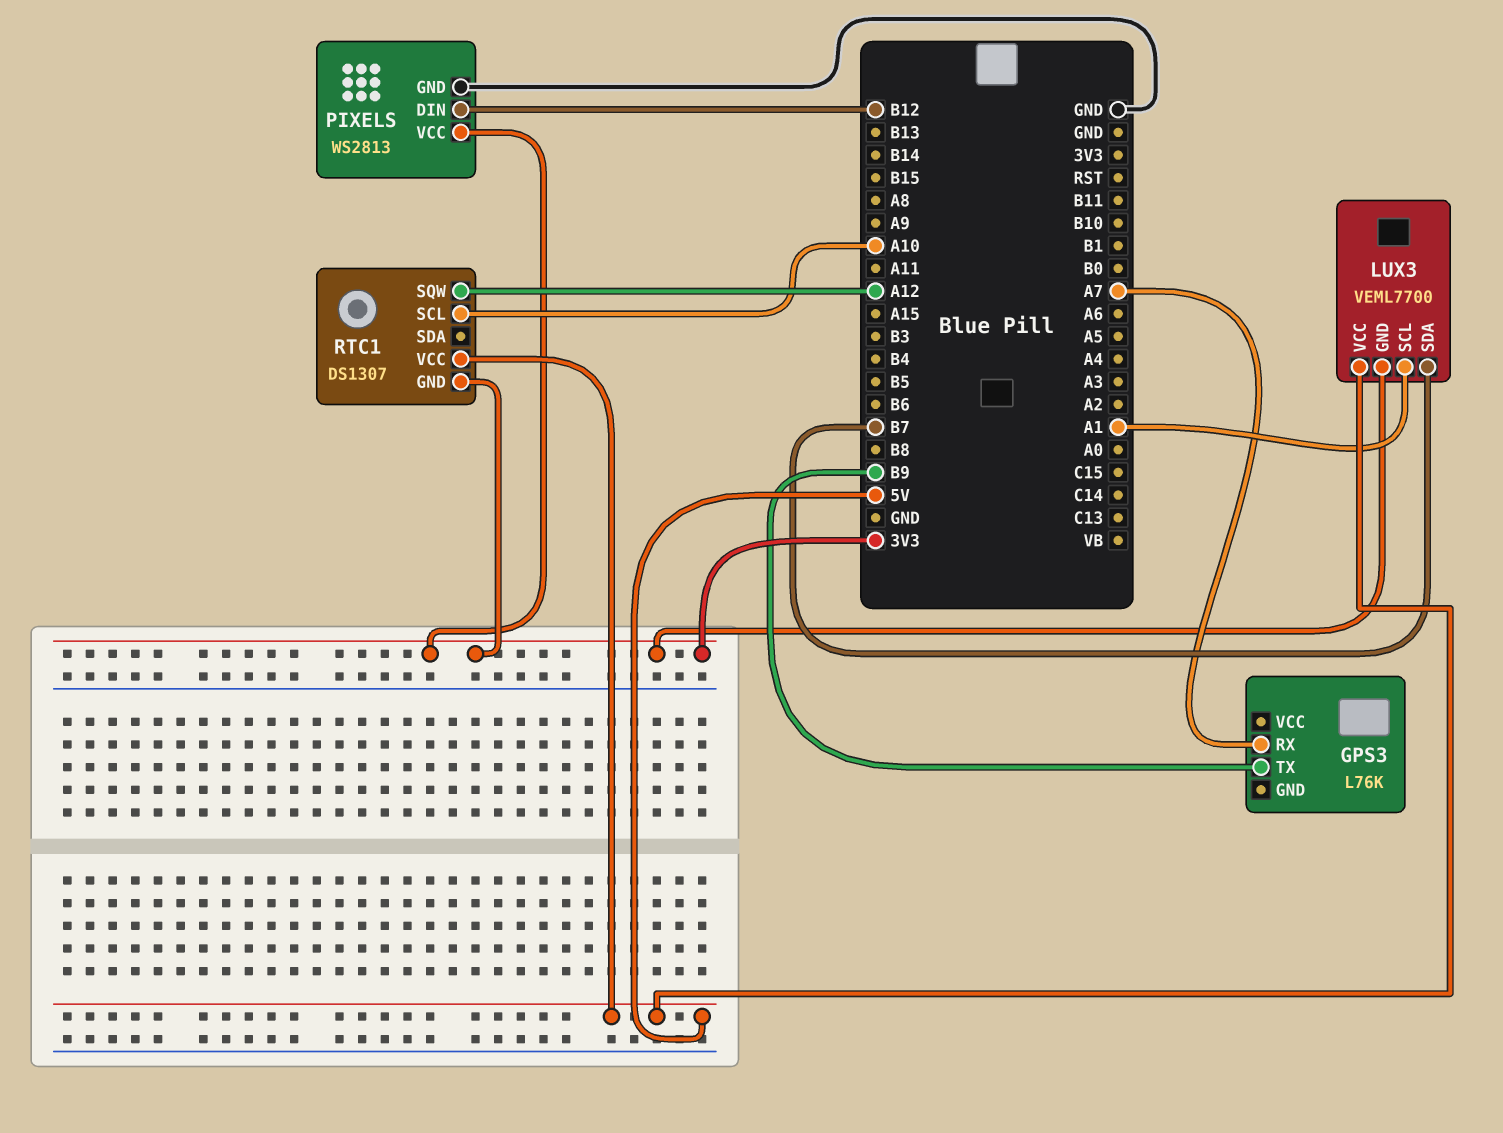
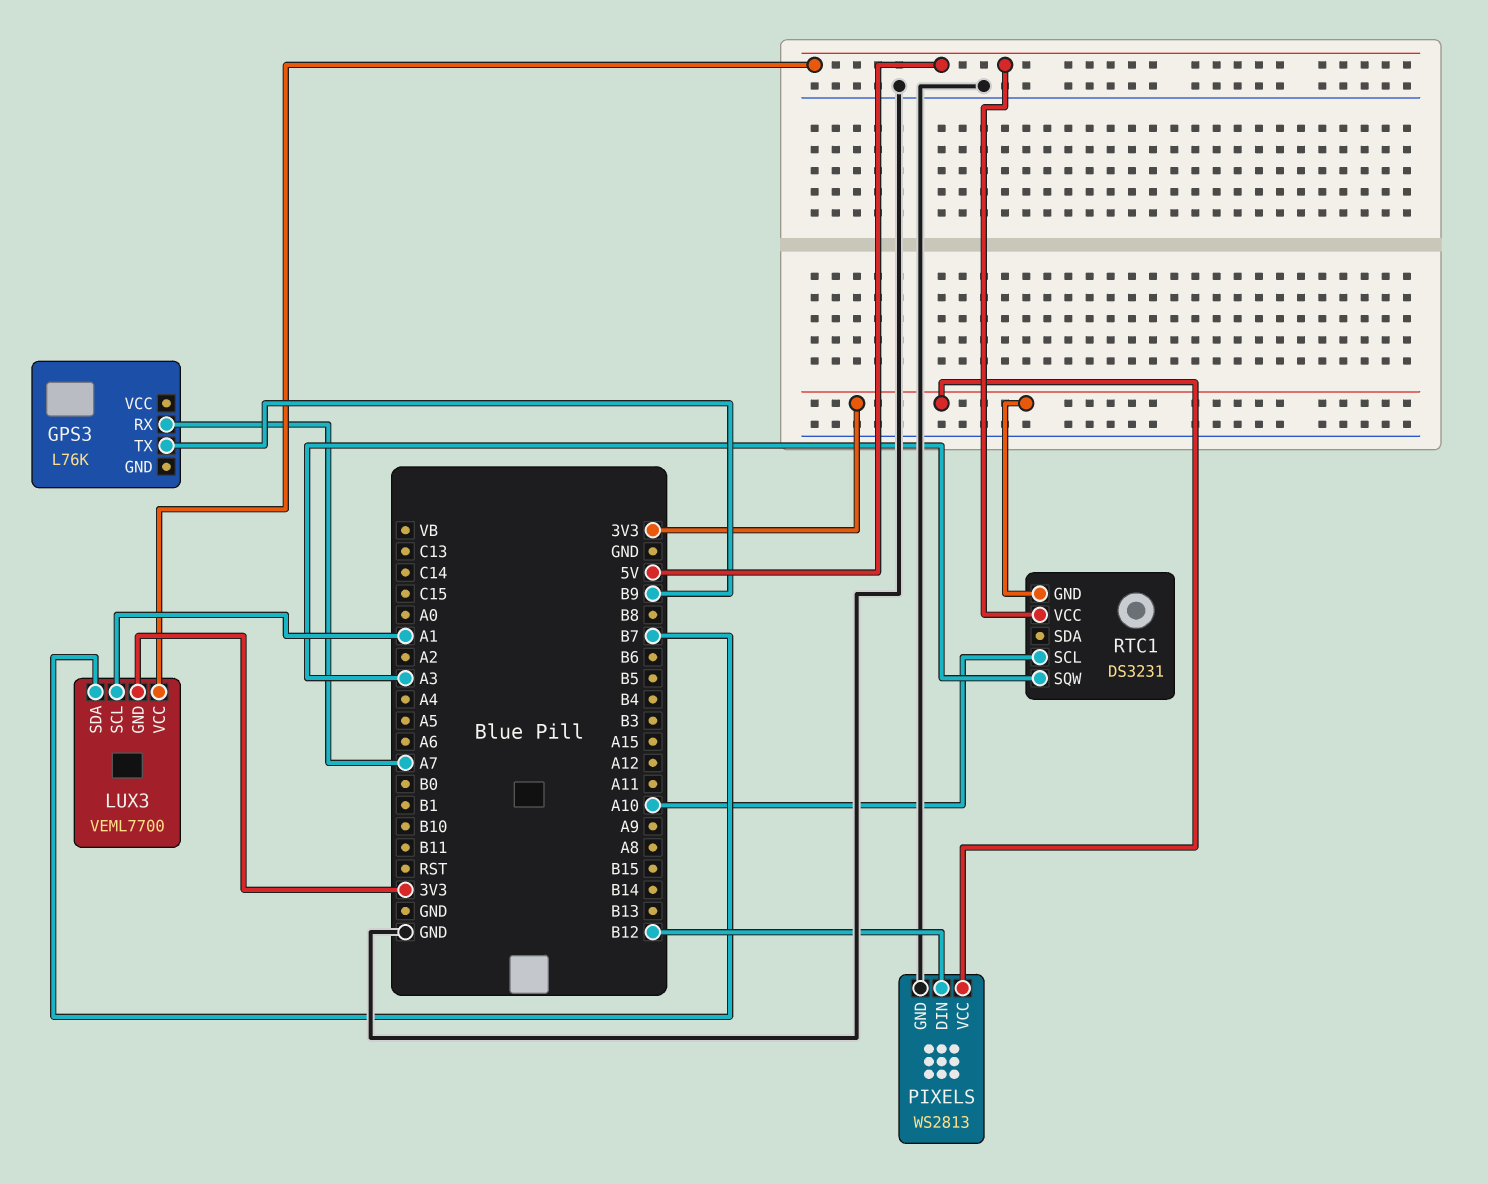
RTC1: DS1307 -> DS3231
RTC1 pin SQW: A12 -> A3

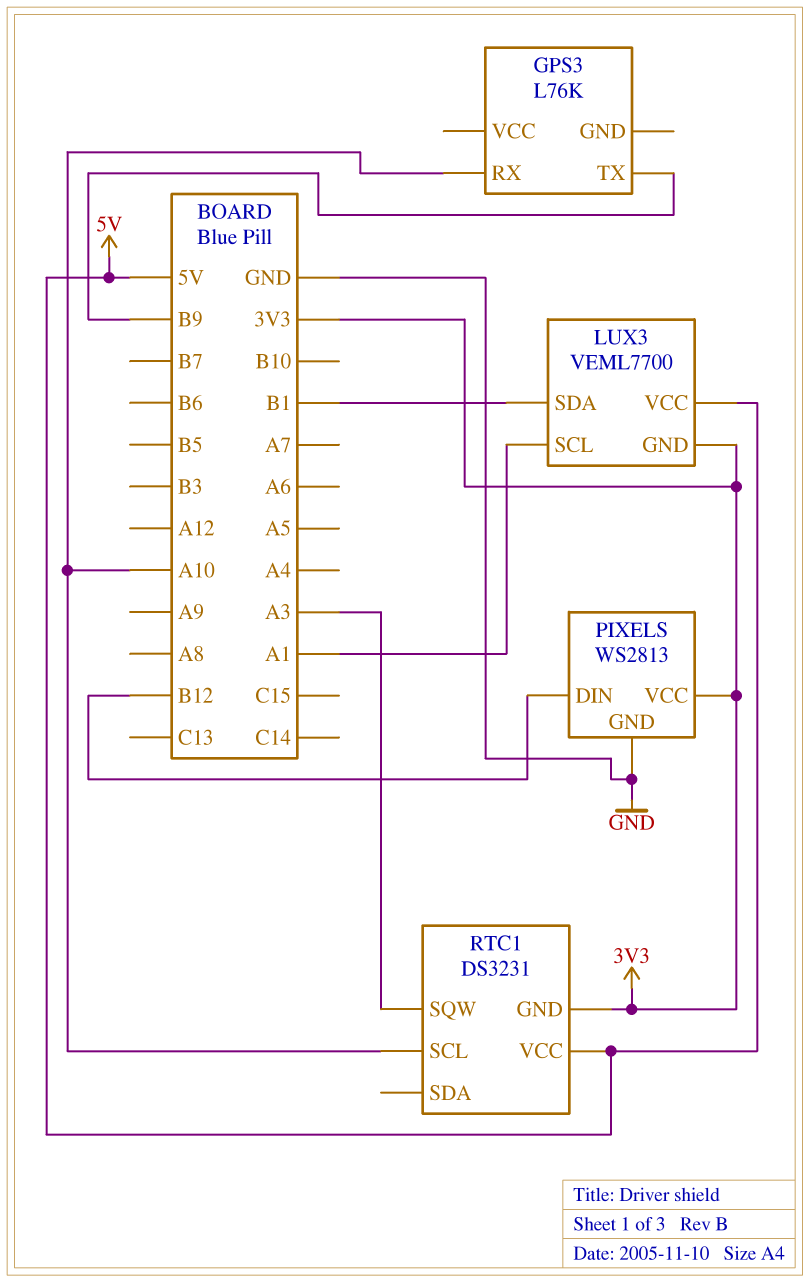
GPS3 pin RX: A7 -> A10
LUX3 pin SDA: B7 -> B1

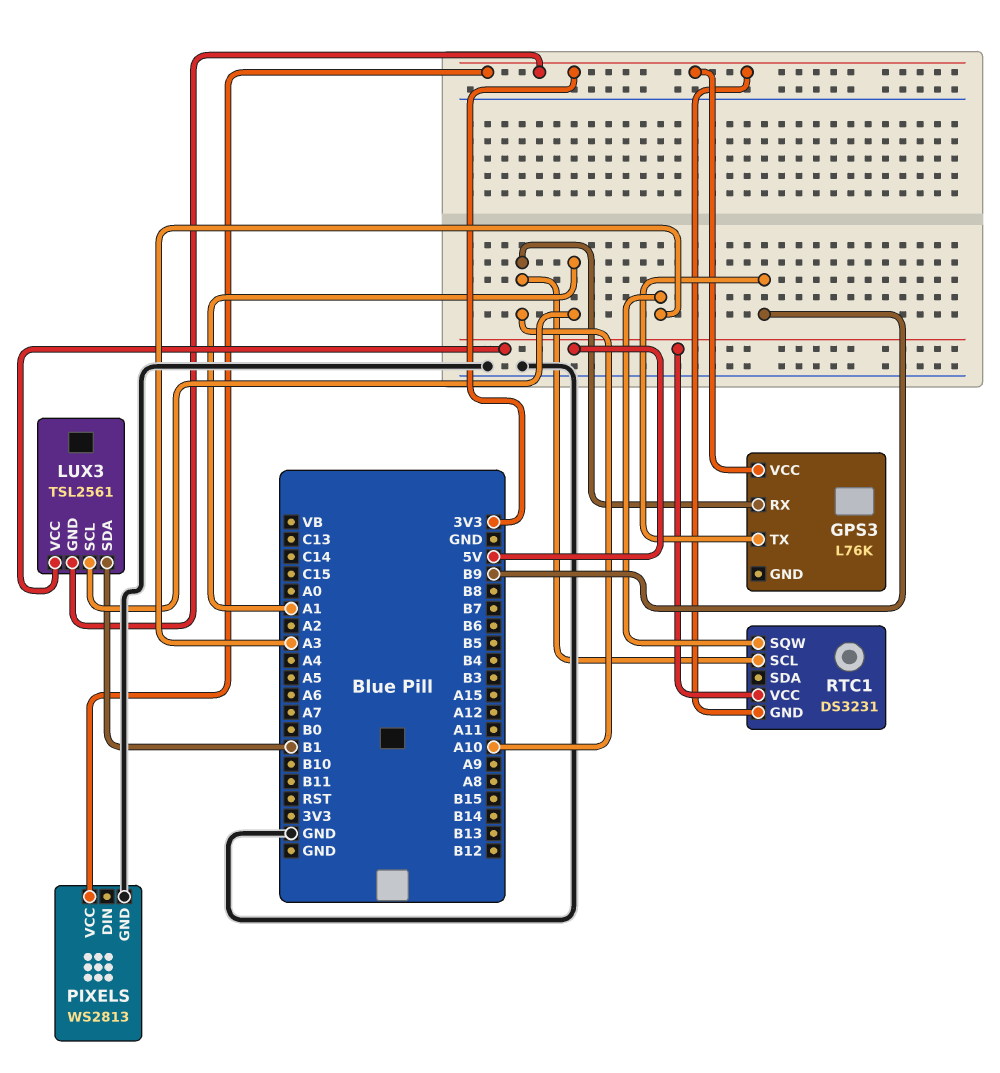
GPS3 pin VCC: none -> 3V3
LUX3: VEML7700 -> TSL2561
PIXELS pin DIN: B12 -> none

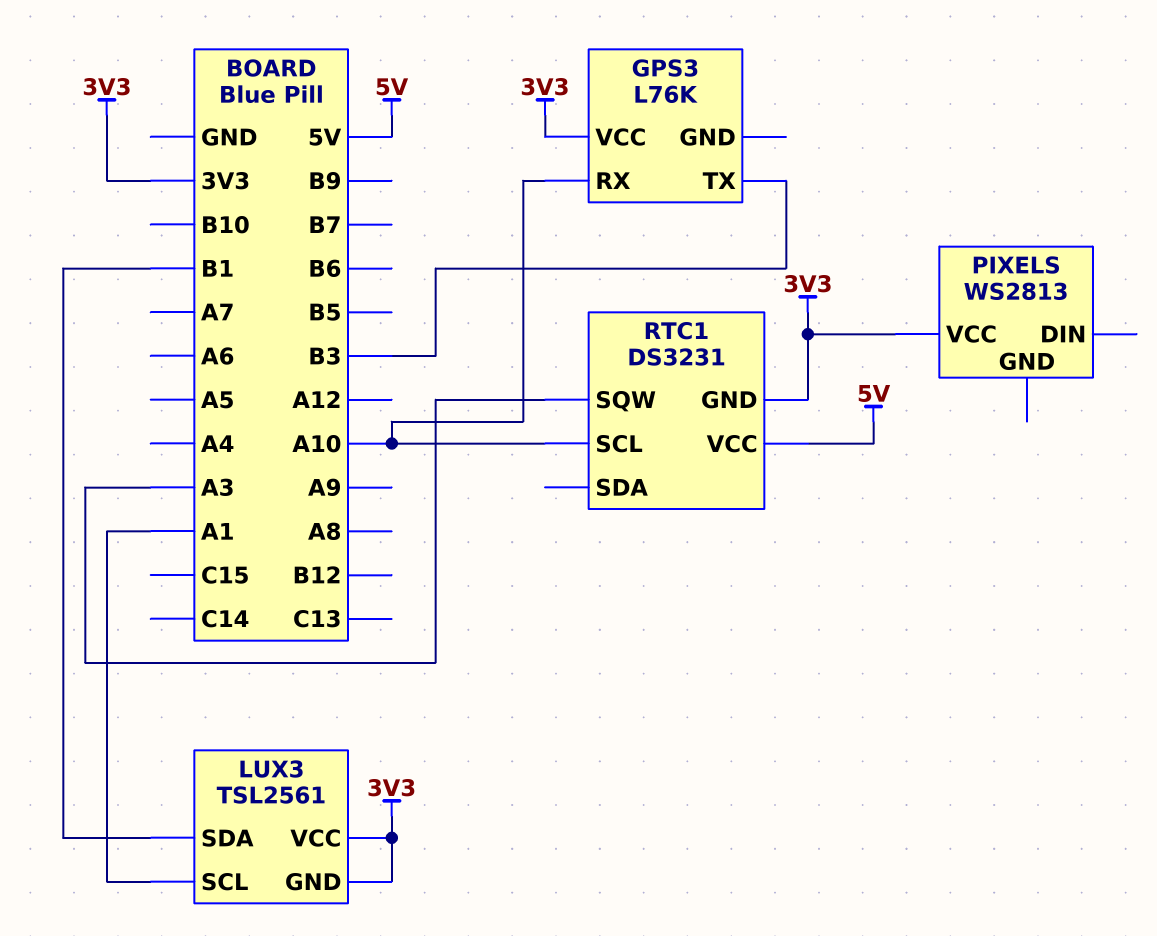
GPS3 pin TX: B9 -> B3
LUX3 pin VCC: 5V -> 3V3
PIXELS pin GND: GND -> none

